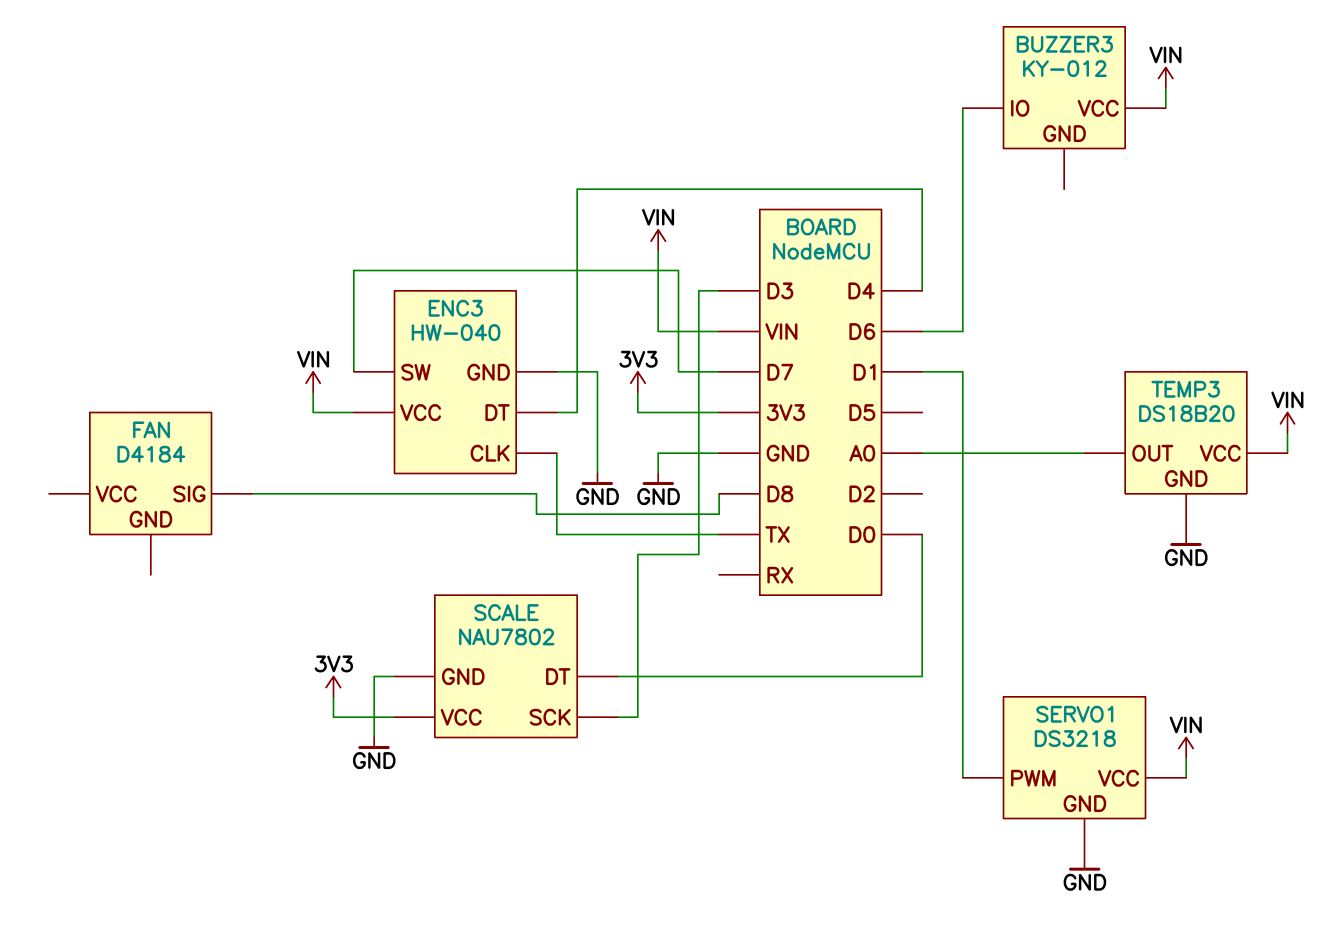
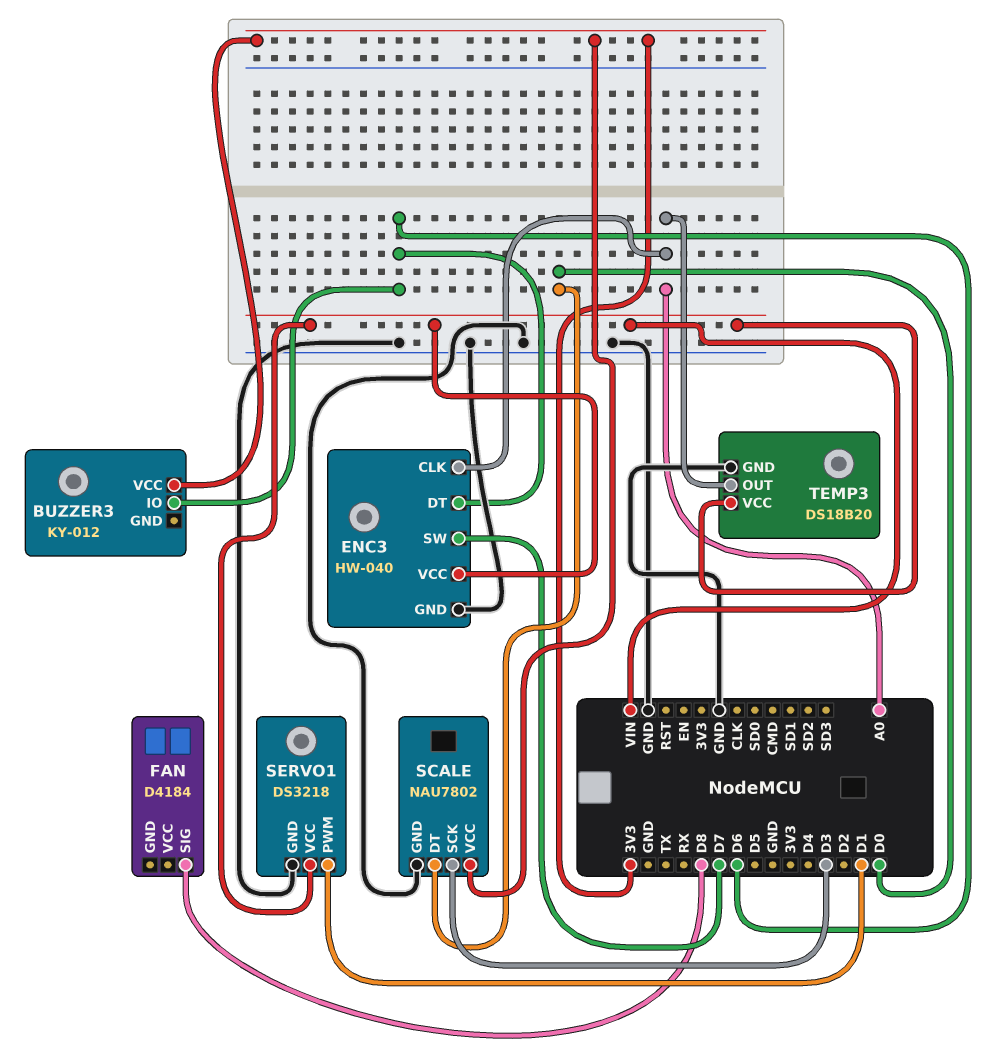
BUZZER3 pin VCC: VIN -> 3V3
ENC3 pin CLK: TX -> A0
ENC3 pin DT: D4 -> D6

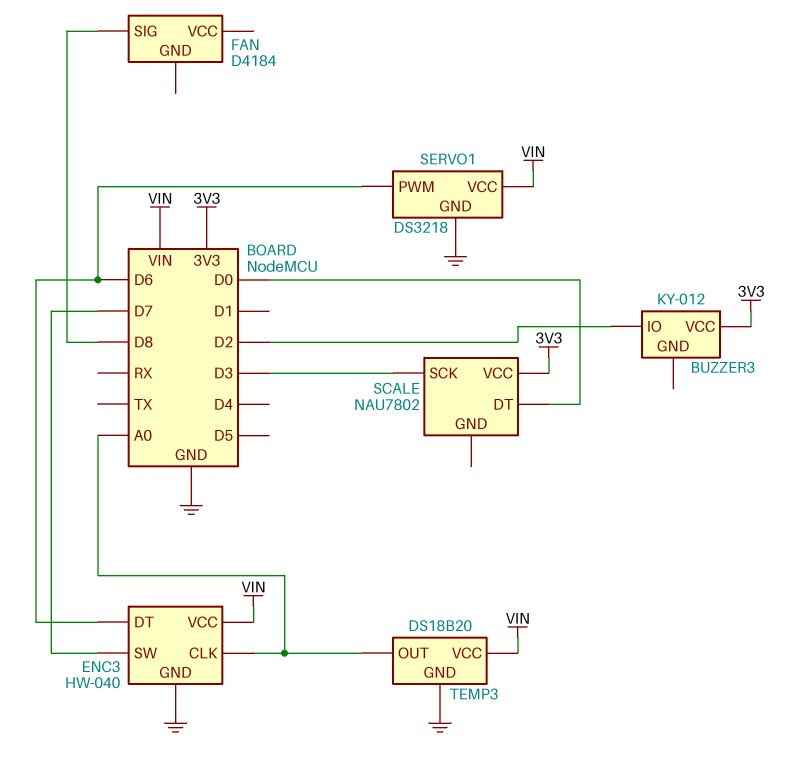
BUZZER3 pin IO: D6 -> D2
SCALE pin GND: GND -> none
SERVO1 pin PWM: D1 -> D6

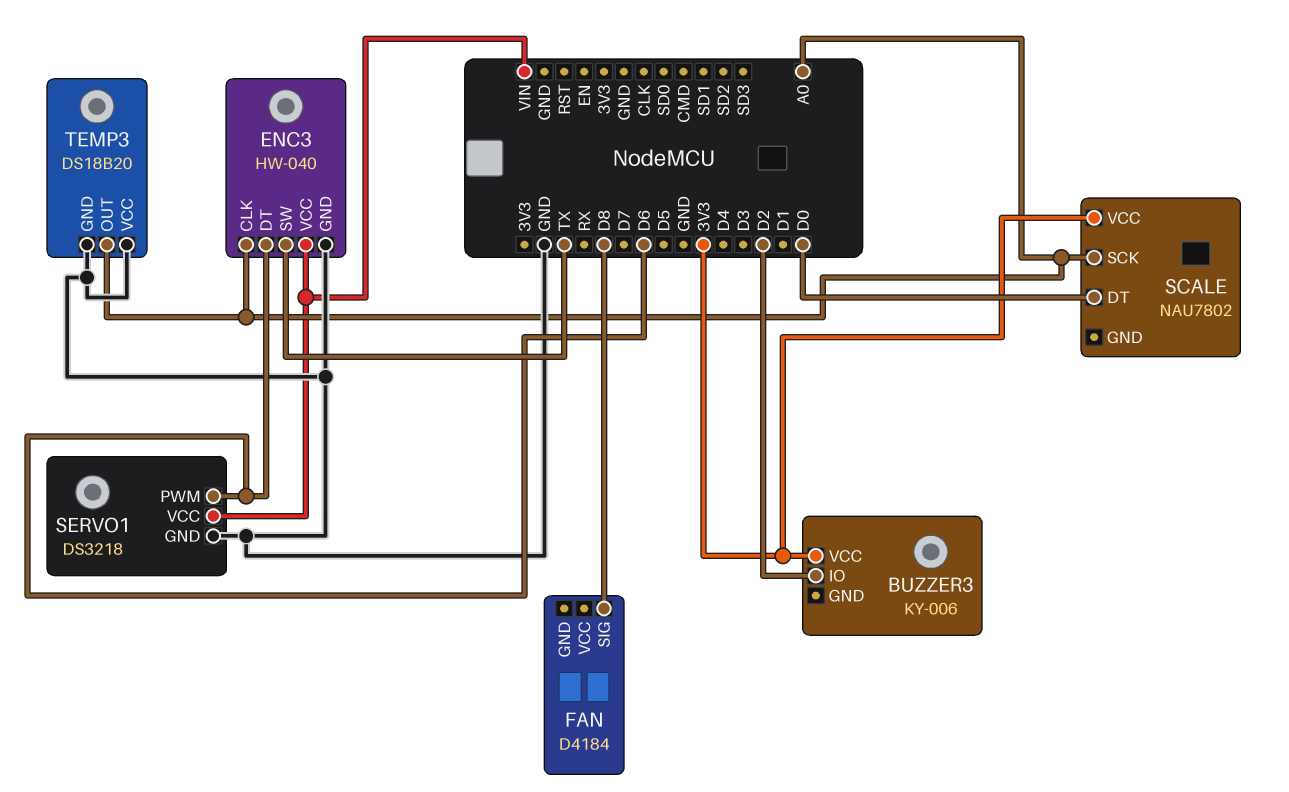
BUZZER3: KY-012 -> KY-006
ENC3 pin SW: D7 -> TX
SCALE pin SCK: D3 -> A0
TEMP3 pin VCC: VIN -> GND

